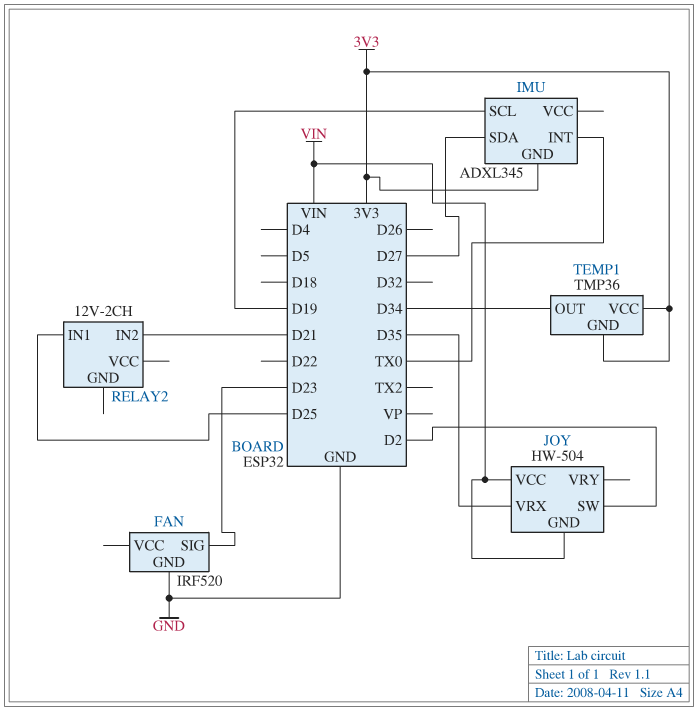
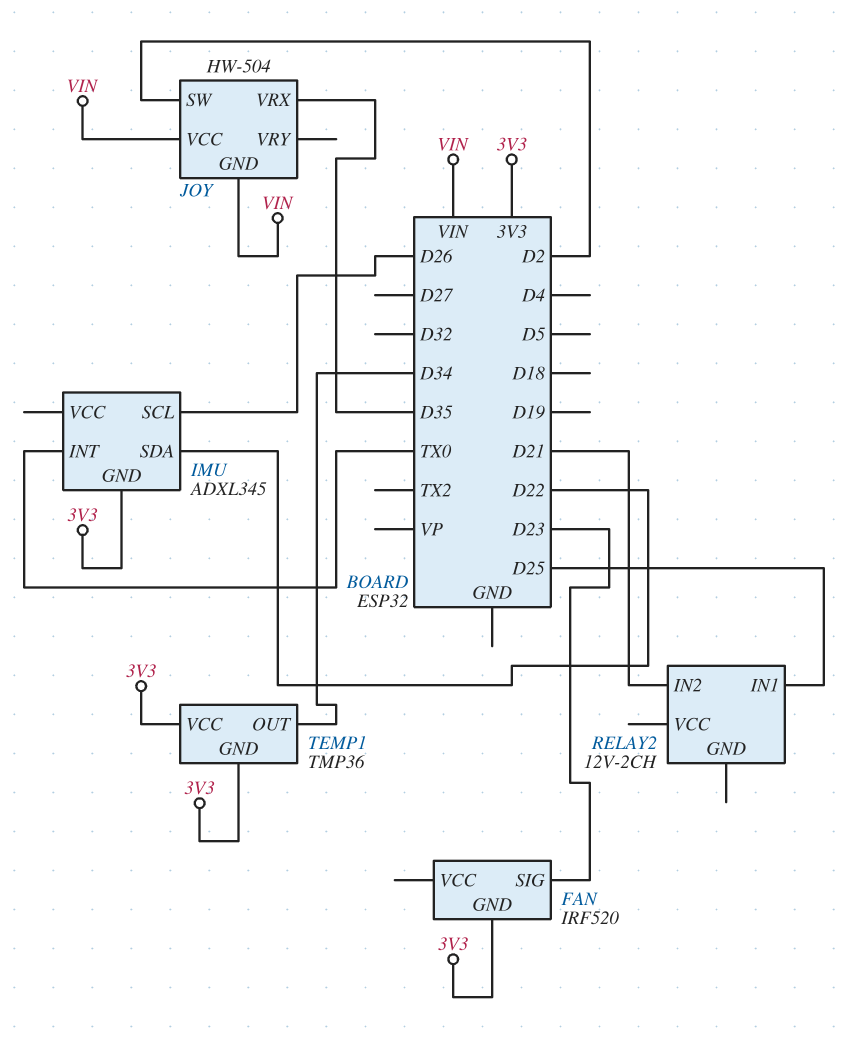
FAN pin GND: GND -> 3V3
IMU pin SCL: D19 -> D26
IMU pin SDA: D27 -> D22

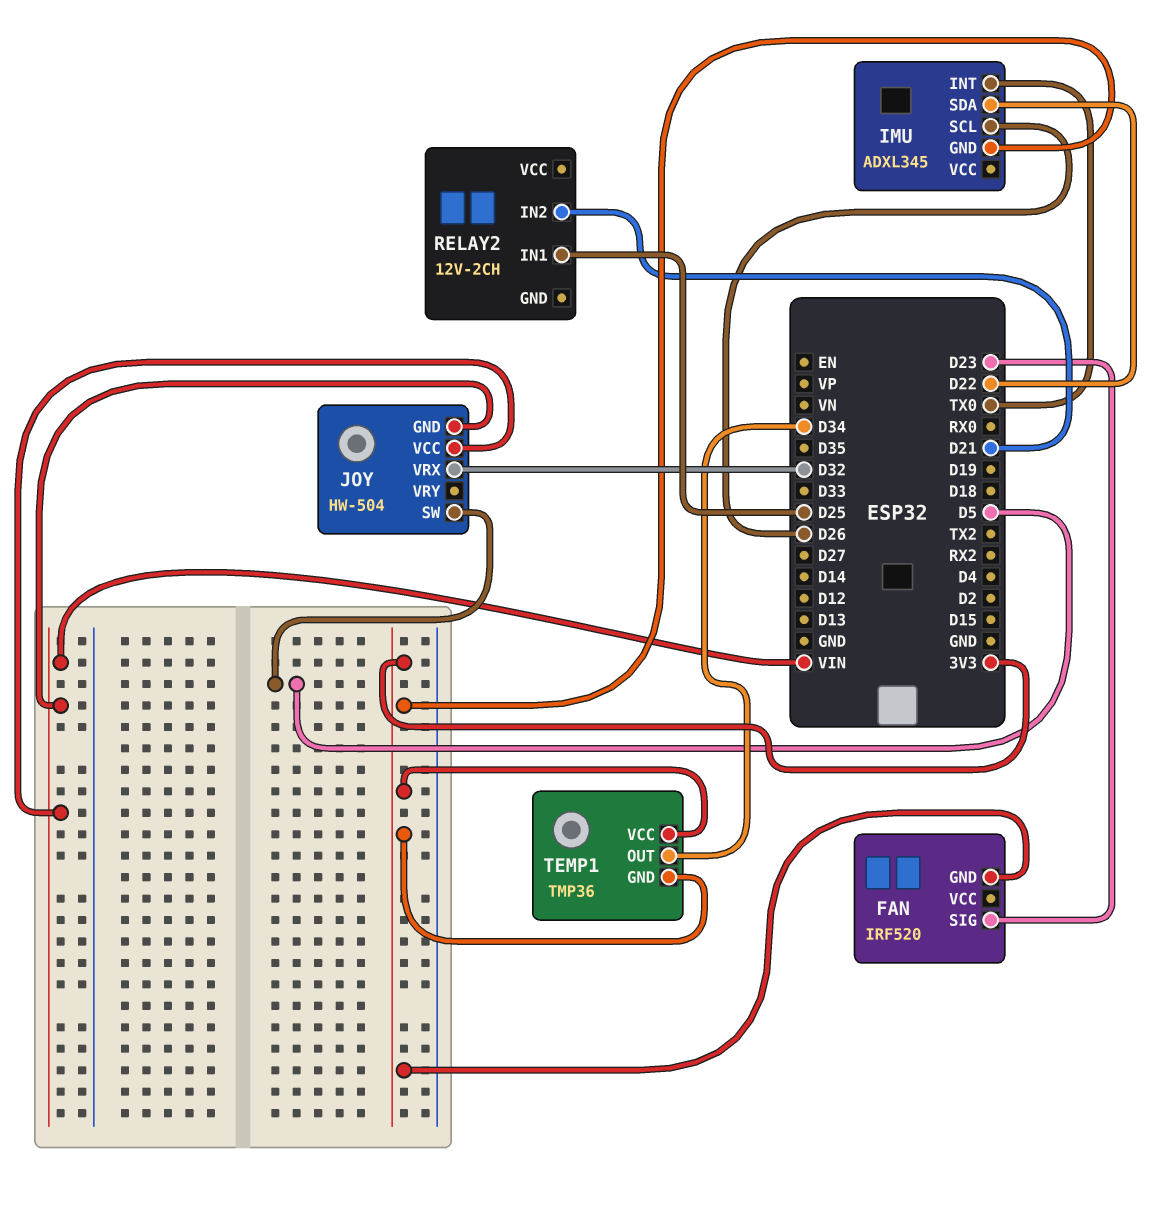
JOY pin SW: D2 -> D5
JOY pin VRX: D35 -> D32

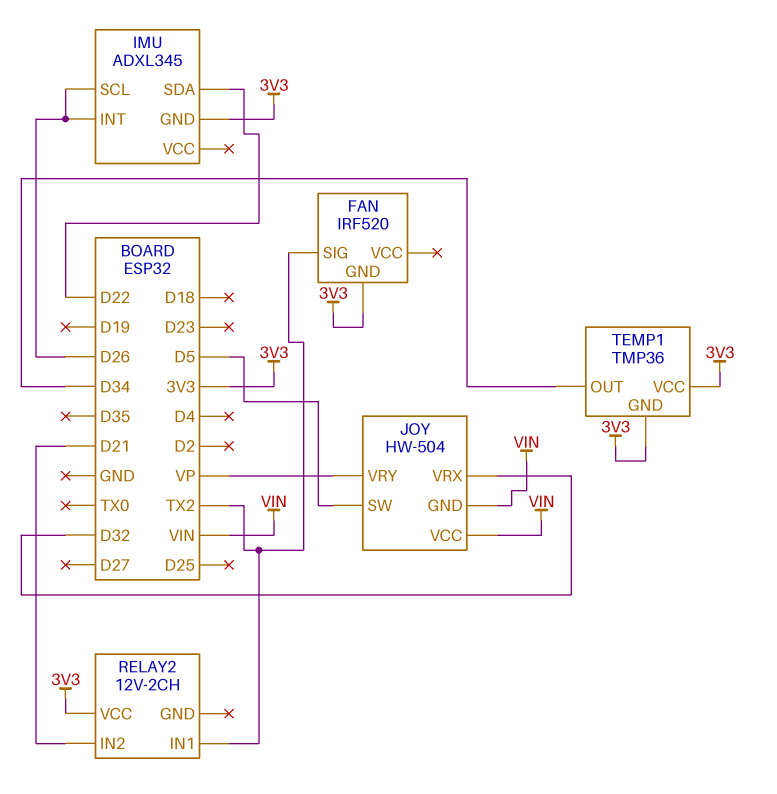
FAN pin SIG: D23 -> TX2
IMU pin INT: TX0 -> D26
JOY pin VRY: none -> VP
RELAY2 pin IN1: D25 -> TX2
RELAY2 pin VCC: none -> 3V3

